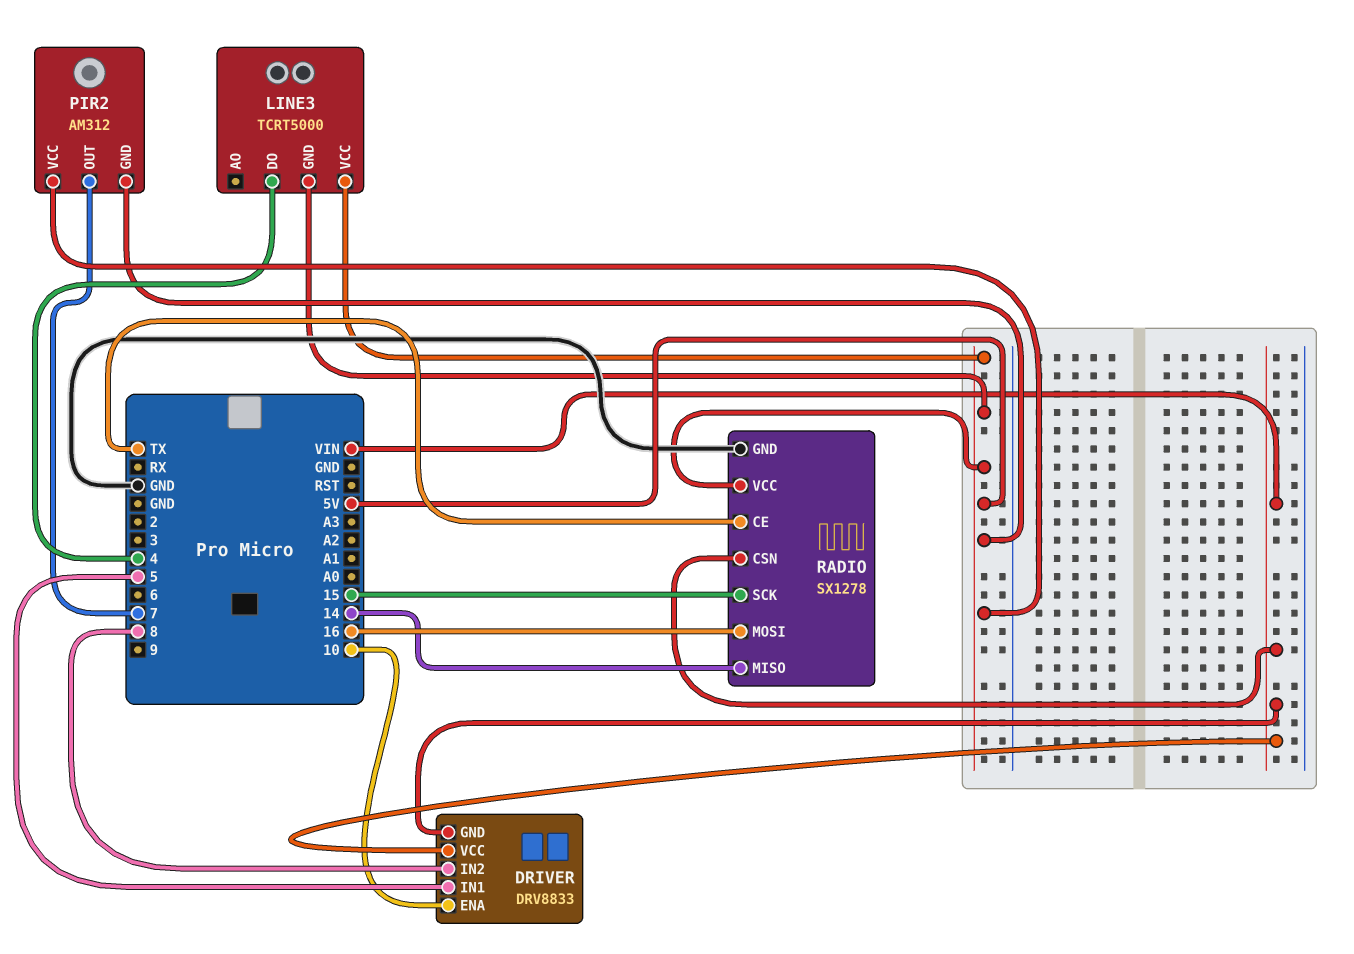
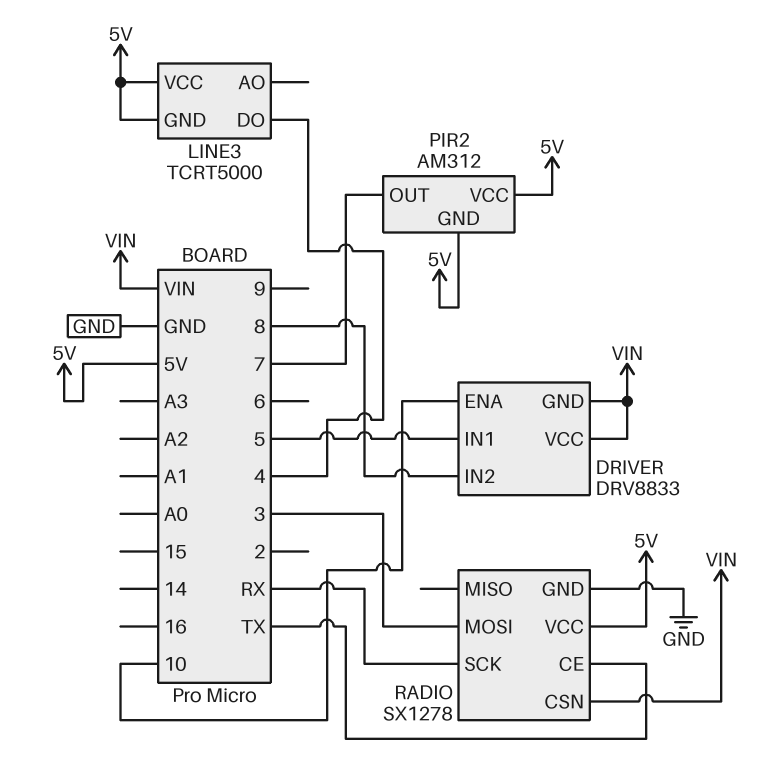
RADIO pin MISO: 14 -> none
RADIO pin MOSI: 16 -> 3
RADIO pin SCK: 15 -> RX

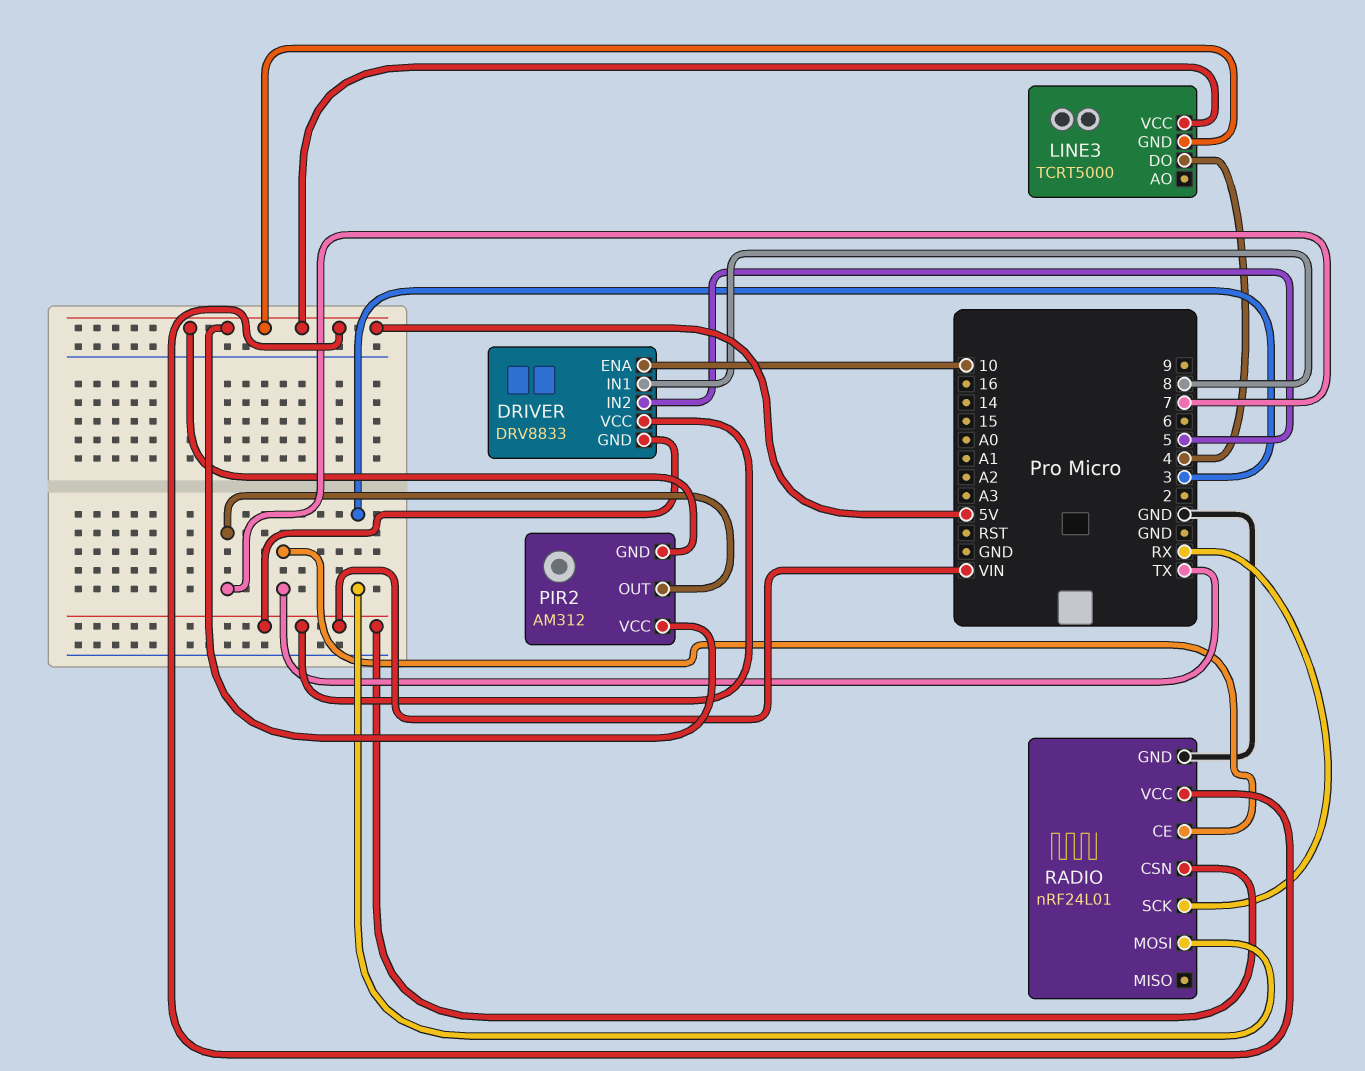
DRIVER pin IN1: 5 -> 8
DRIVER pin IN2: 8 -> 5
RADIO: SX1278 -> nRF24L01

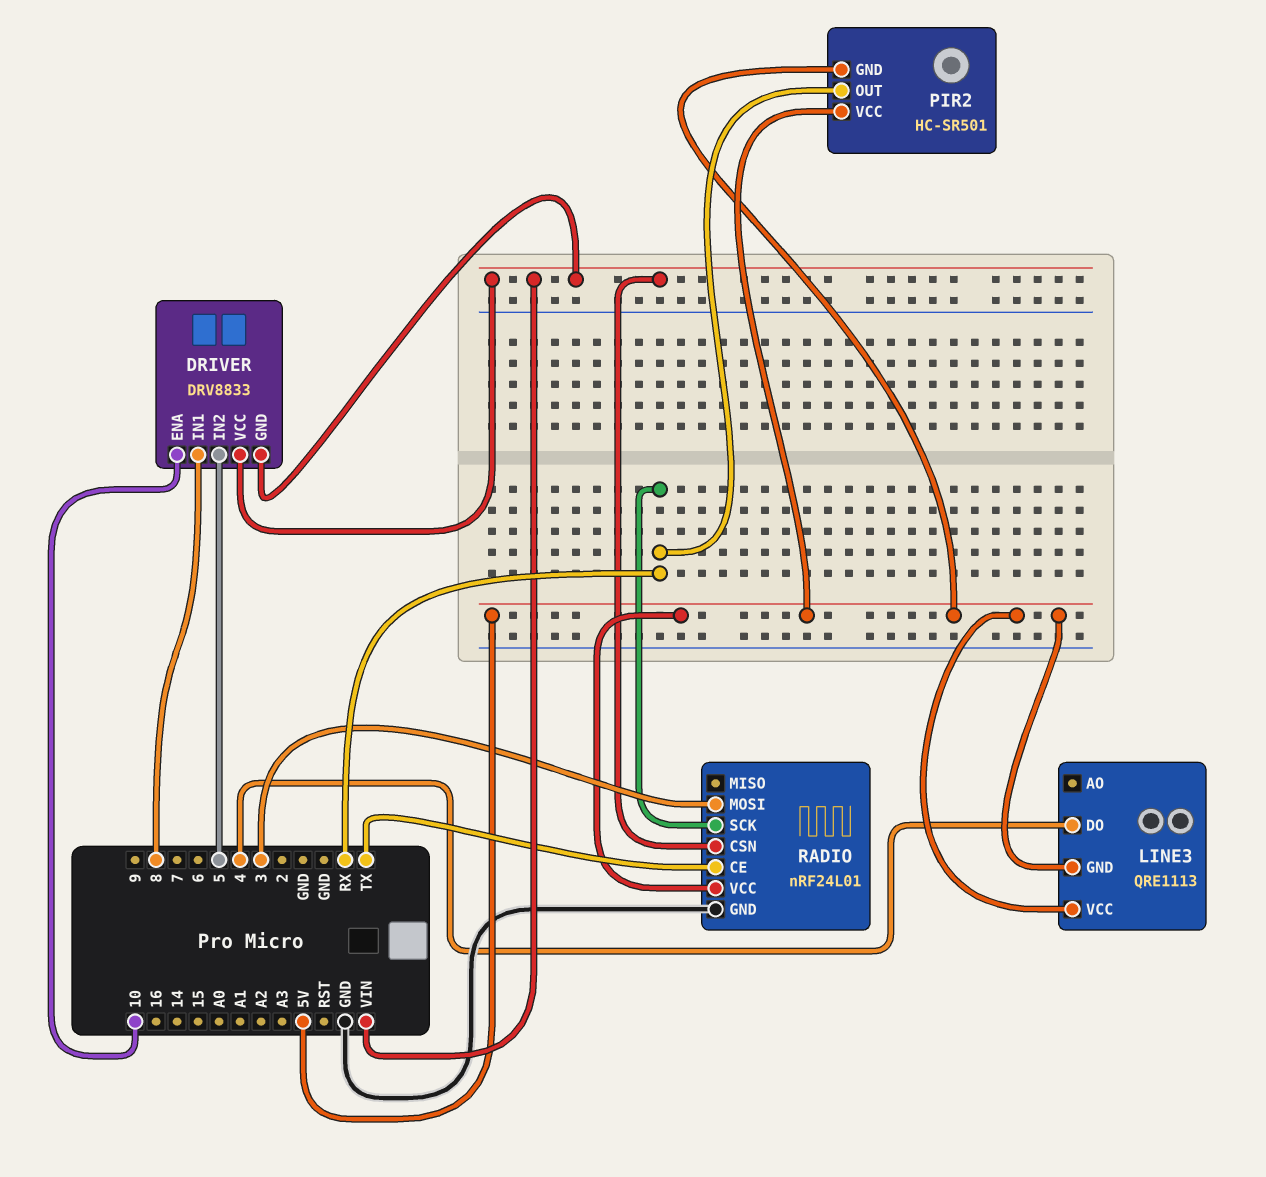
LINE3: TCRT5000 -> QRE1113
PIR2: AM312 -> HC-SR501
PIR2 pin OUT: 7 -> RX

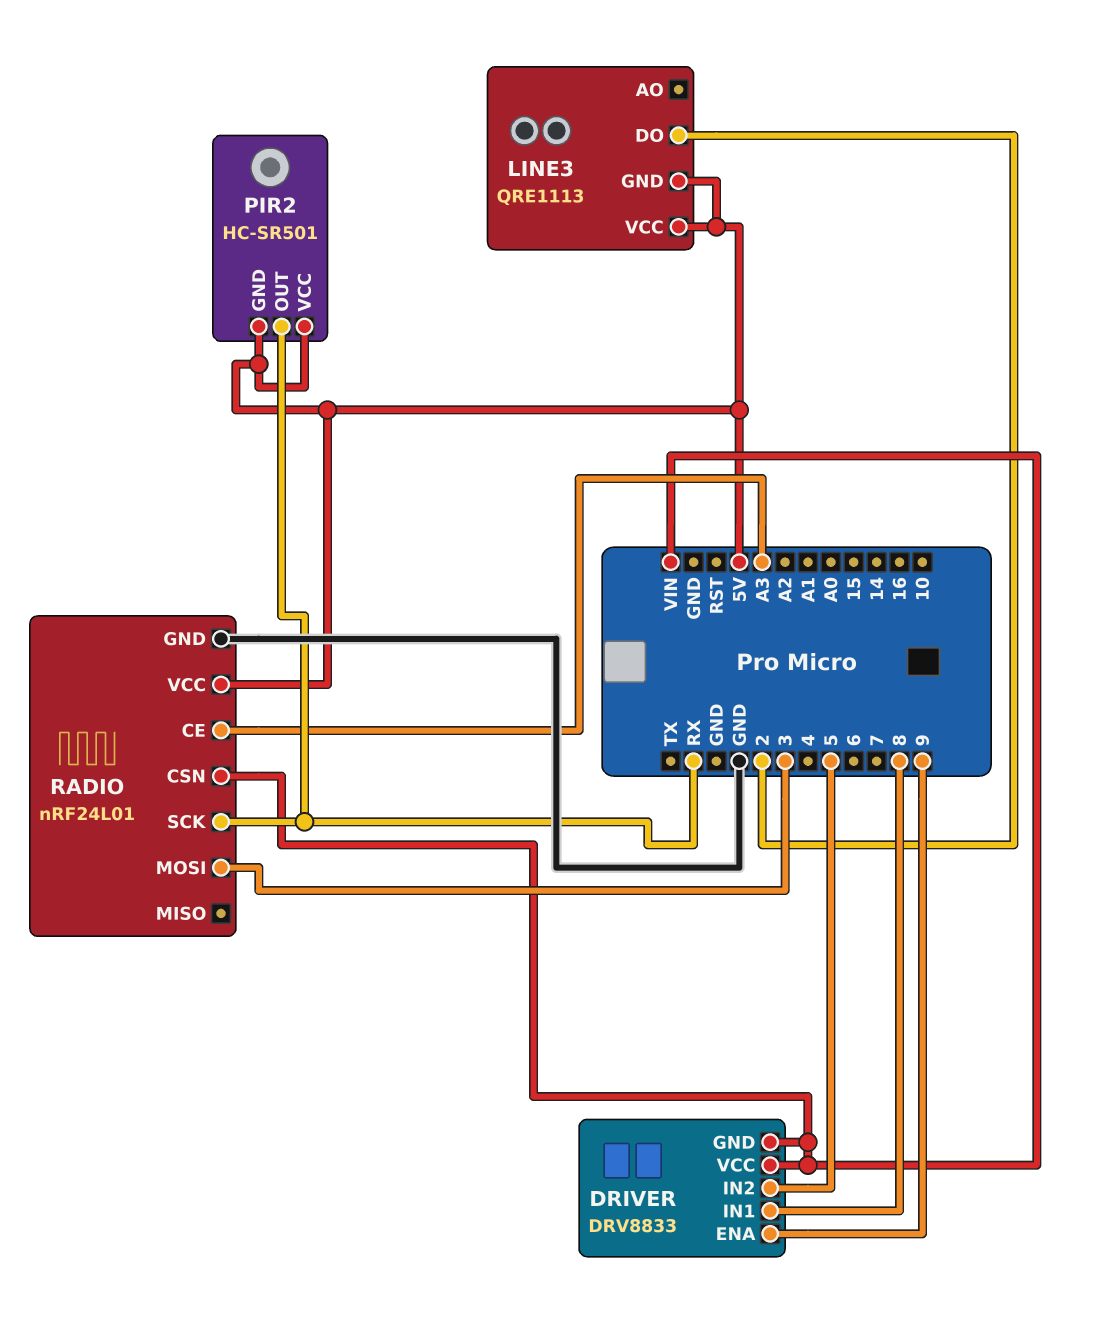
DRIVER pin ENA: 10 -> 9
LINE3 pin DO: 4 -> 2
RADIO pin CE: TX -> A3

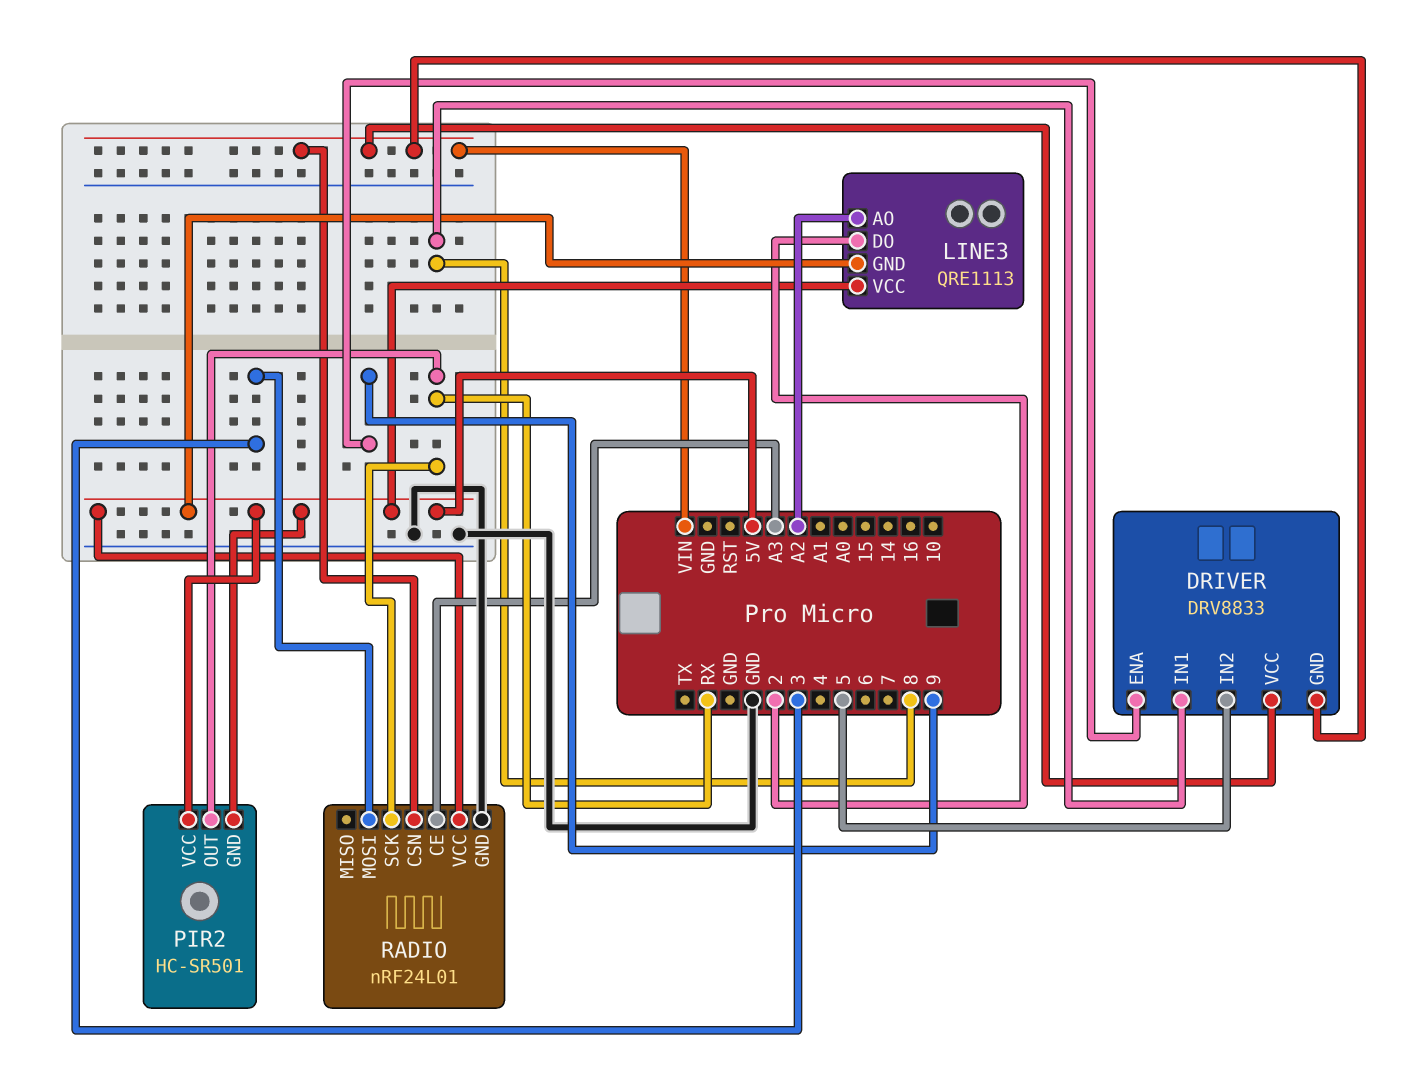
LINE3 pin AO: none -> A2

